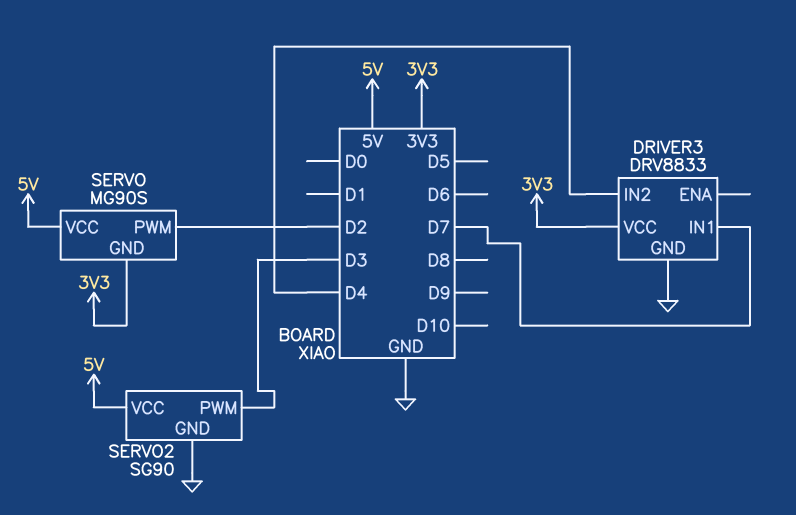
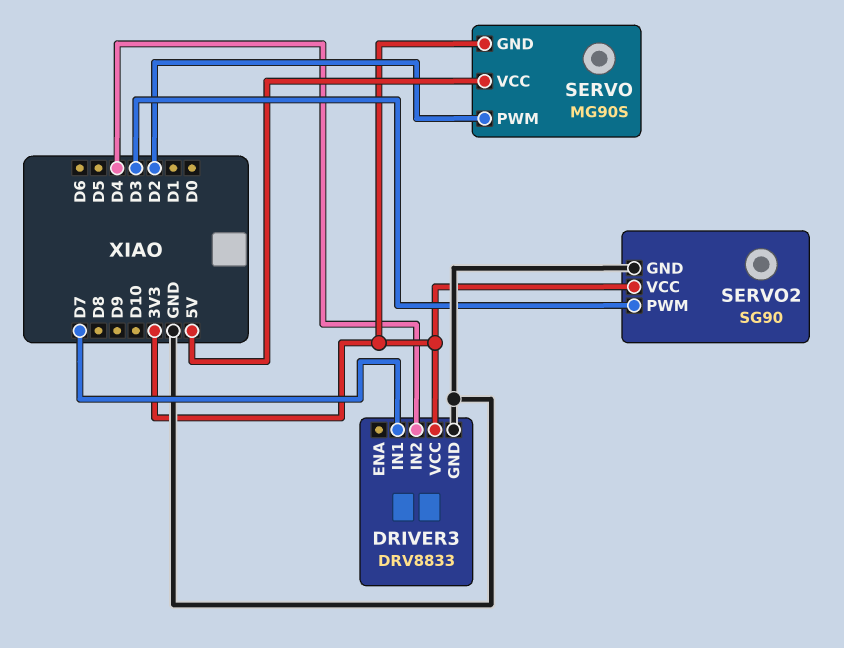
SERVO2 pin VCC: 5V -> 3V3

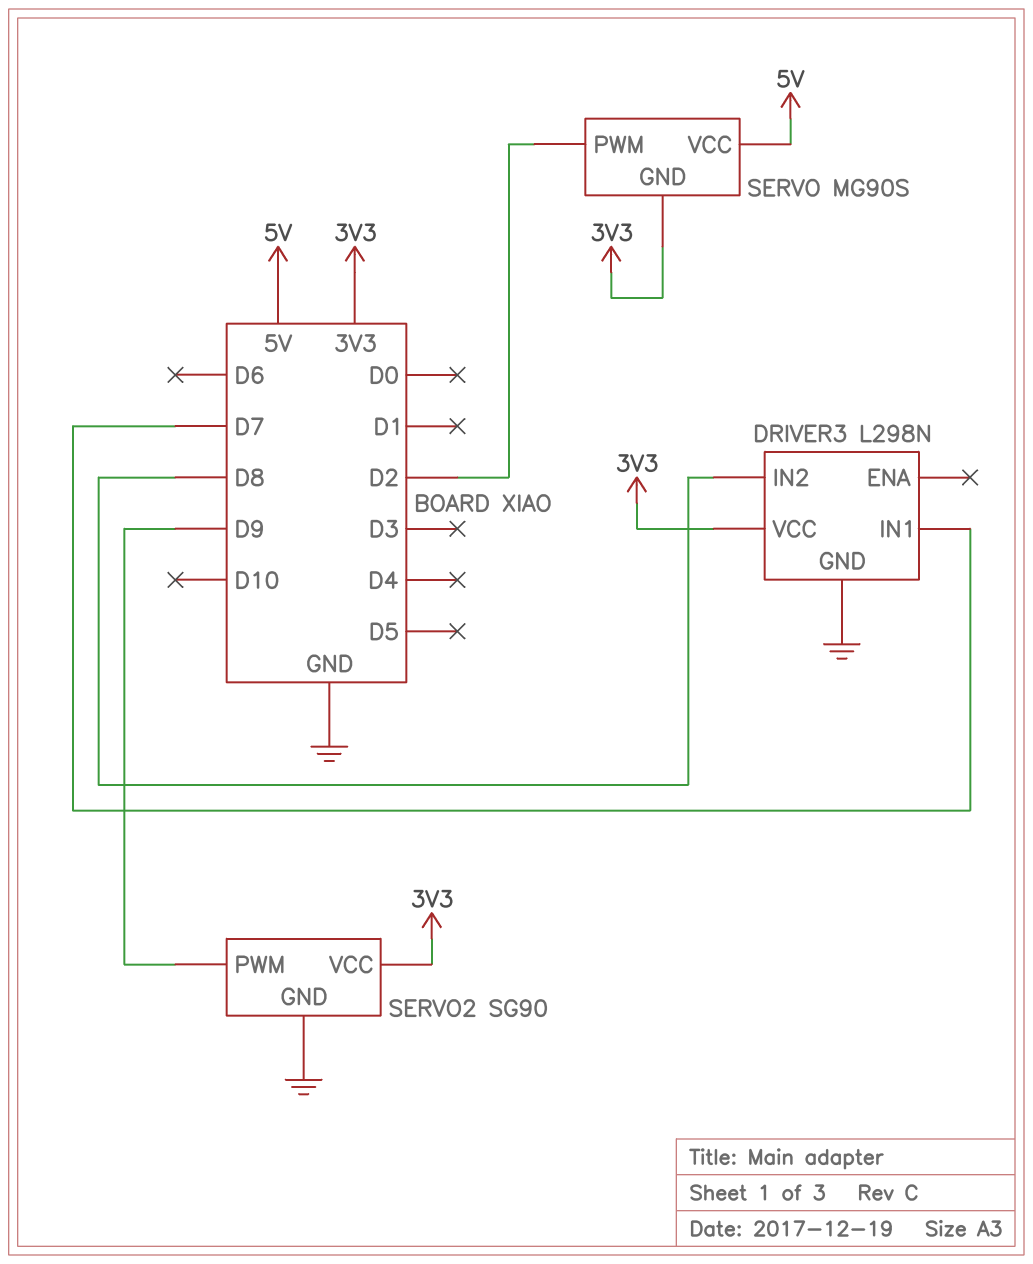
DRIVER3: DRV8833 -> L298N
DRIVER3 pin IN2: D4 -> D8
SERVO2 pin PWM: D3 -> D9

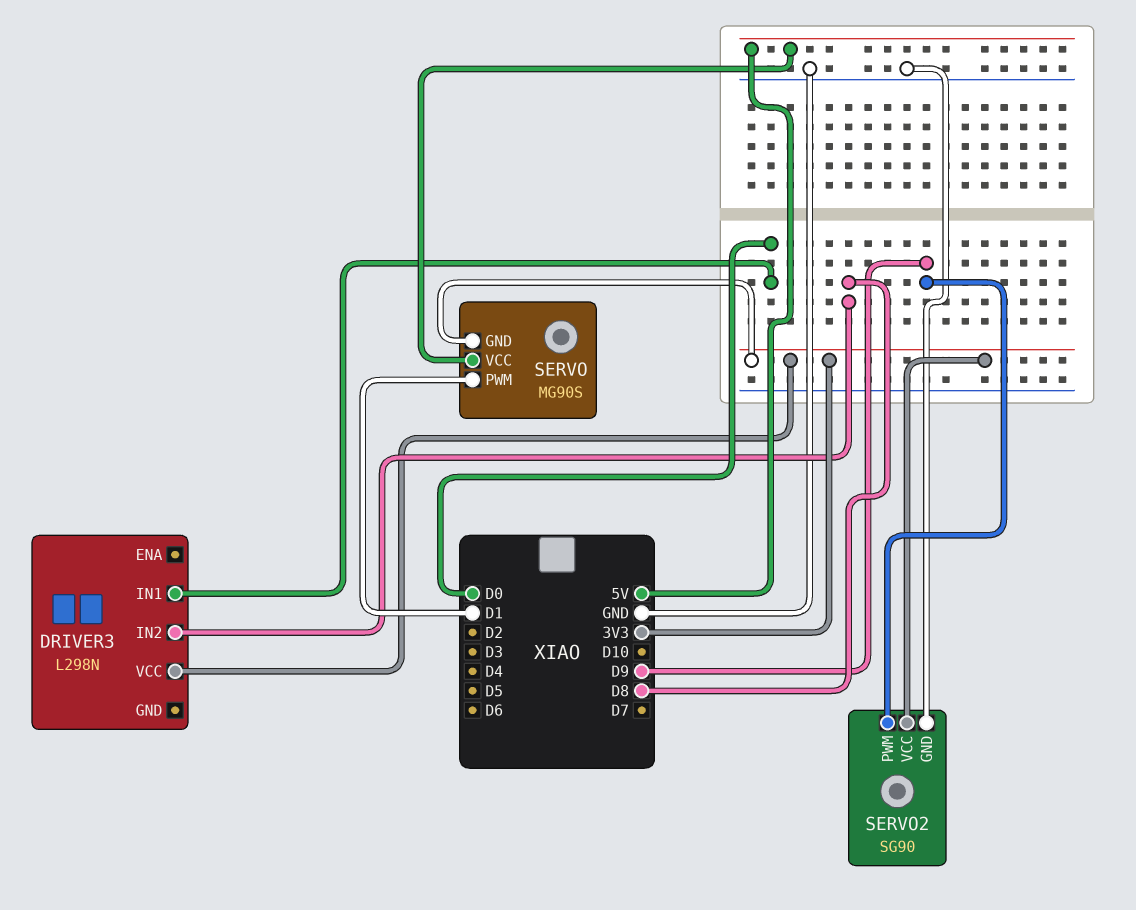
DRIVER3 pin GND: GND -> none
DRIVER3 pin IN1: D7 -> D0
SERVO pin PWM: D2 -> D1

